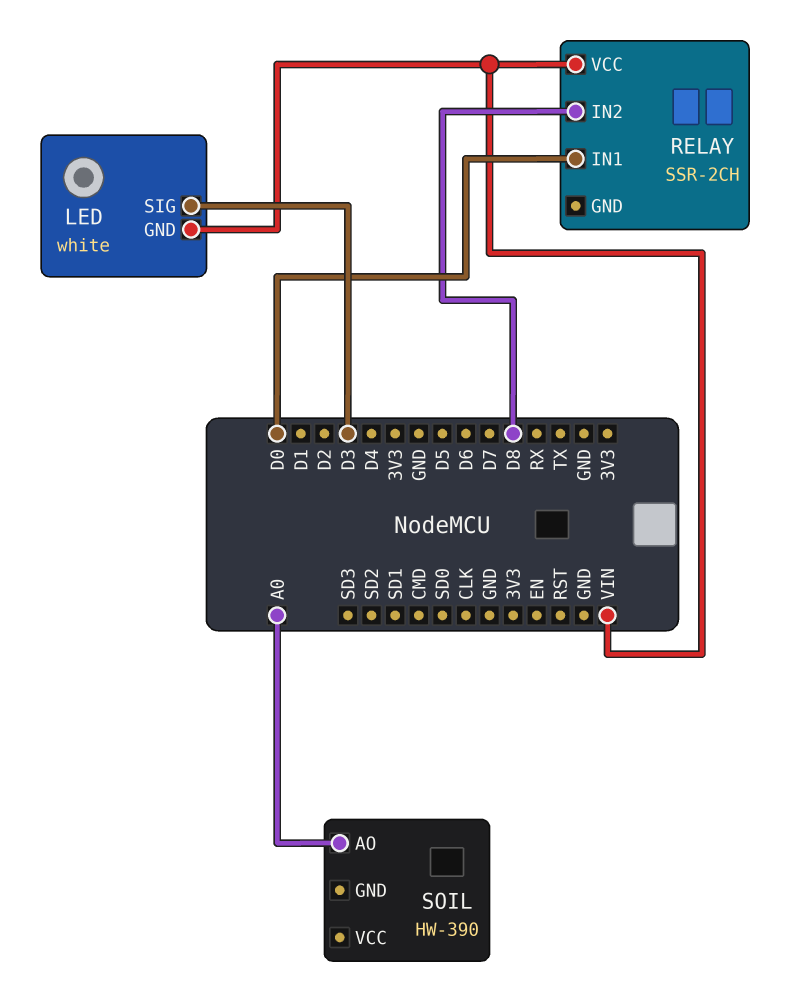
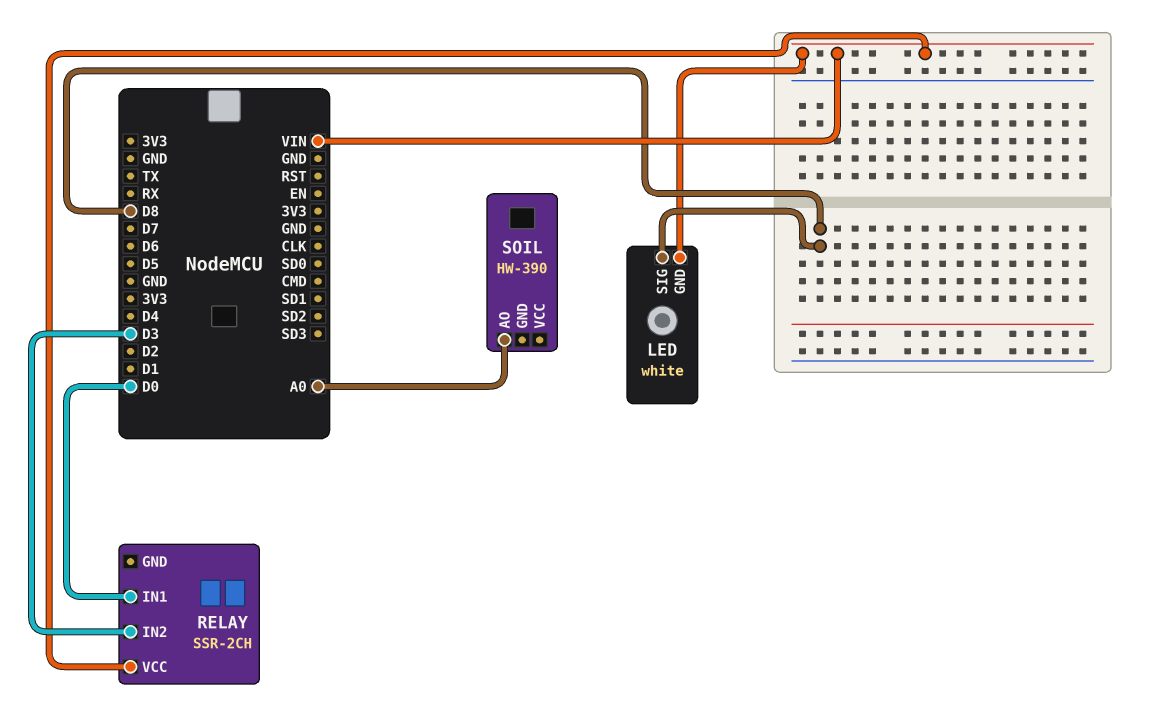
LED pin SIG: D3 -> D8
RELAY pin IN2: D8 -> D3

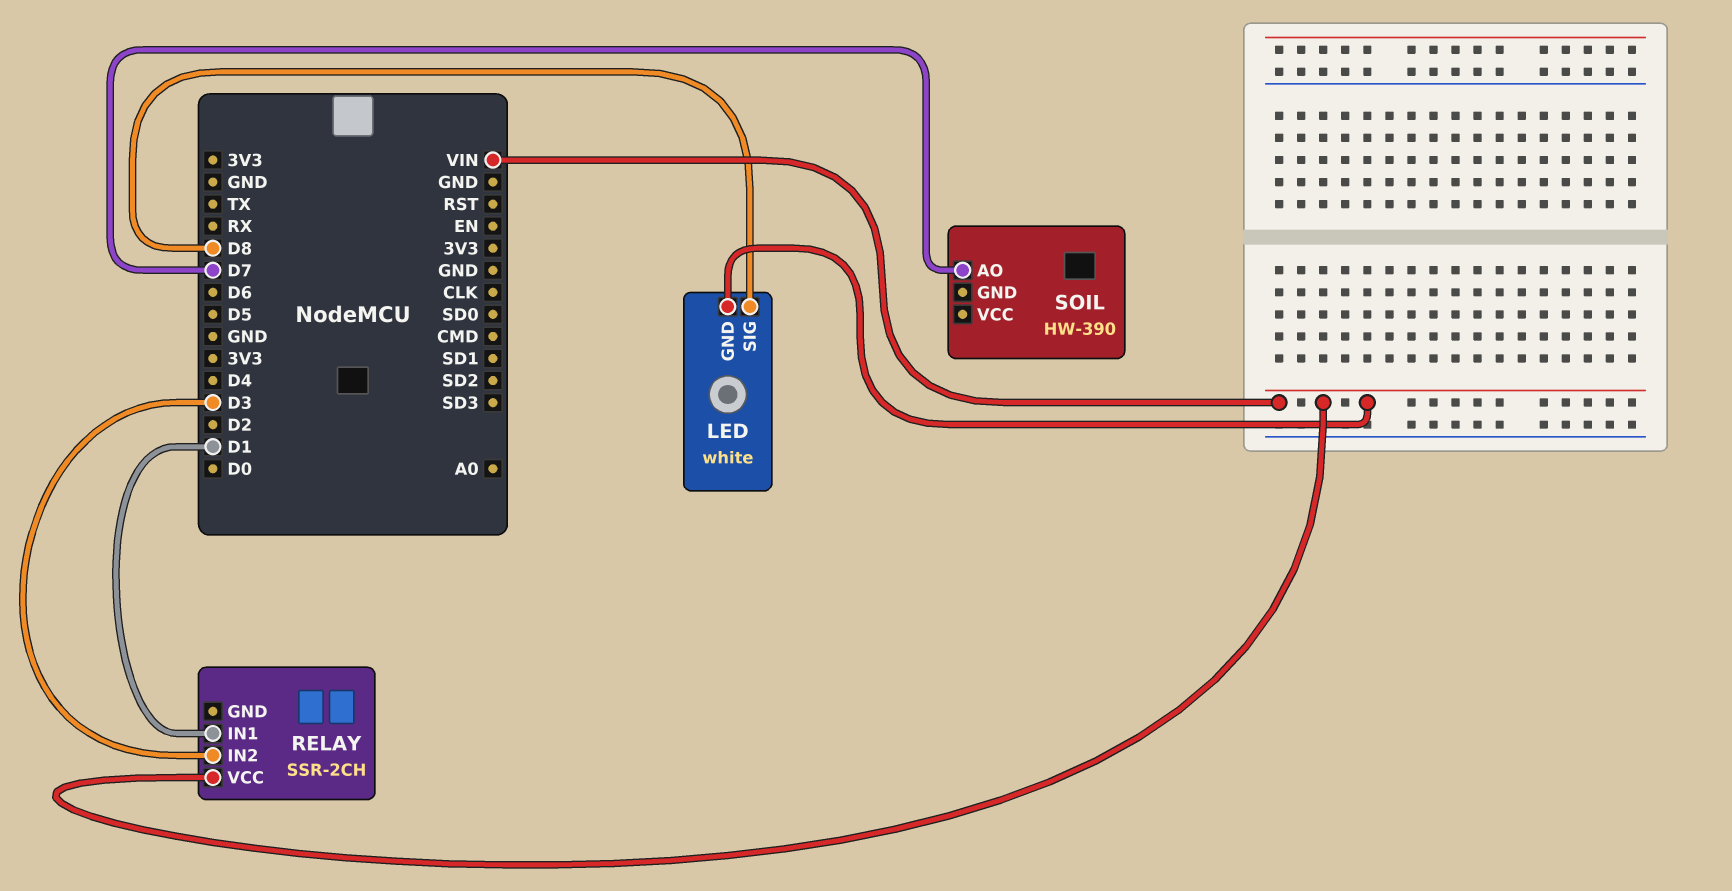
RELAY pin IN1: D0 -> D1
SOIL pin AO: A0 -> D7

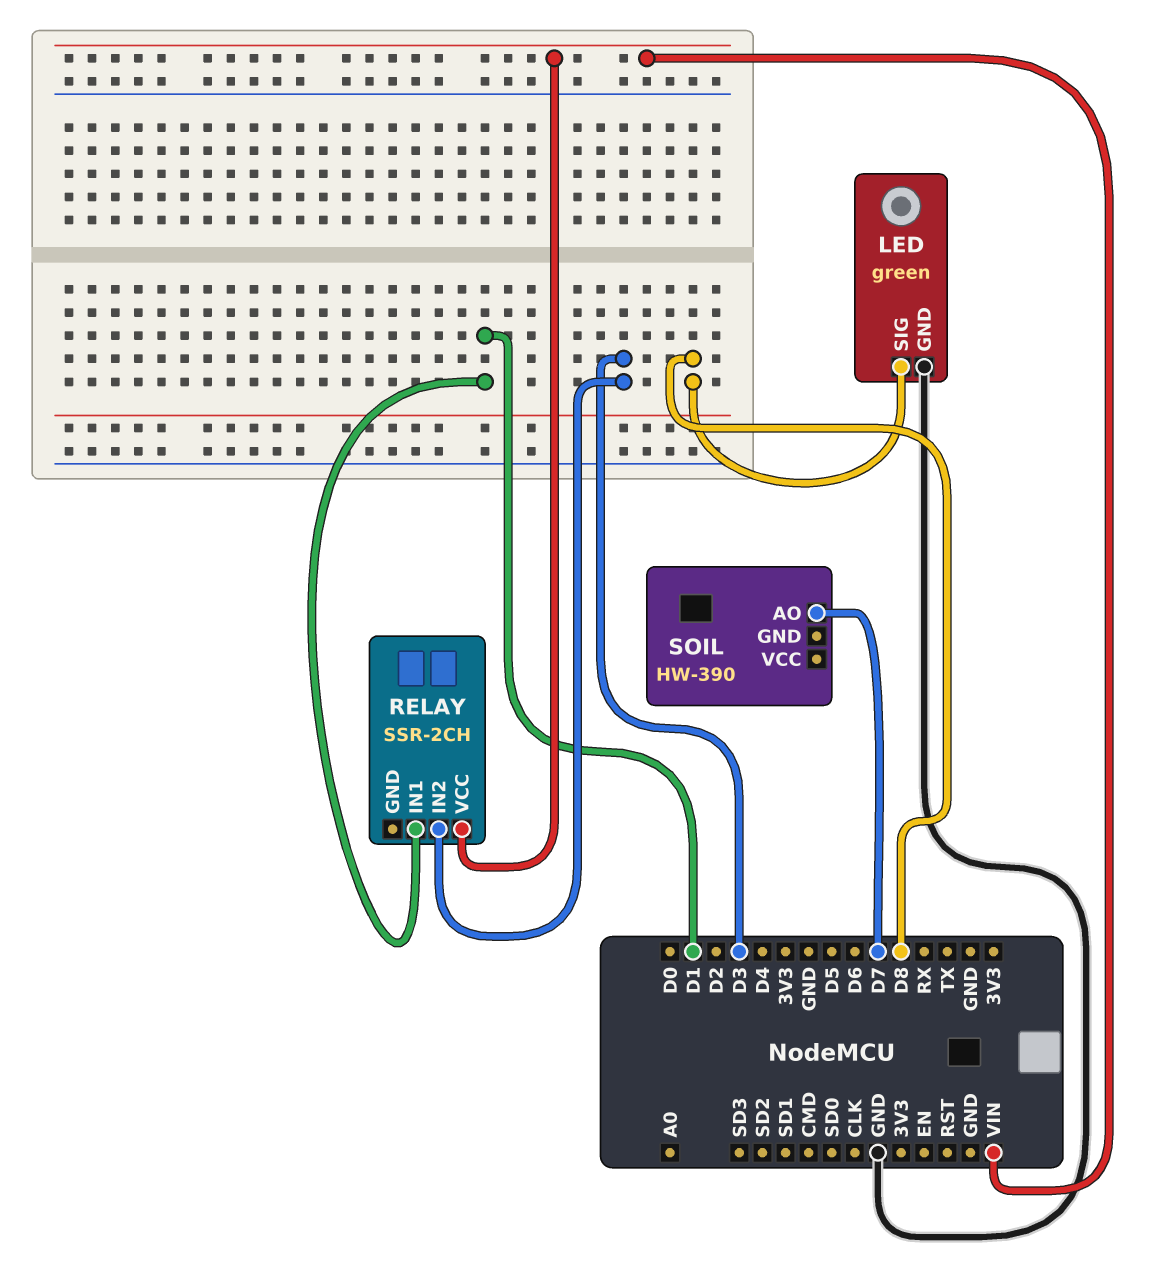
LED: white -> green
LED pin GND: VIN -> GND

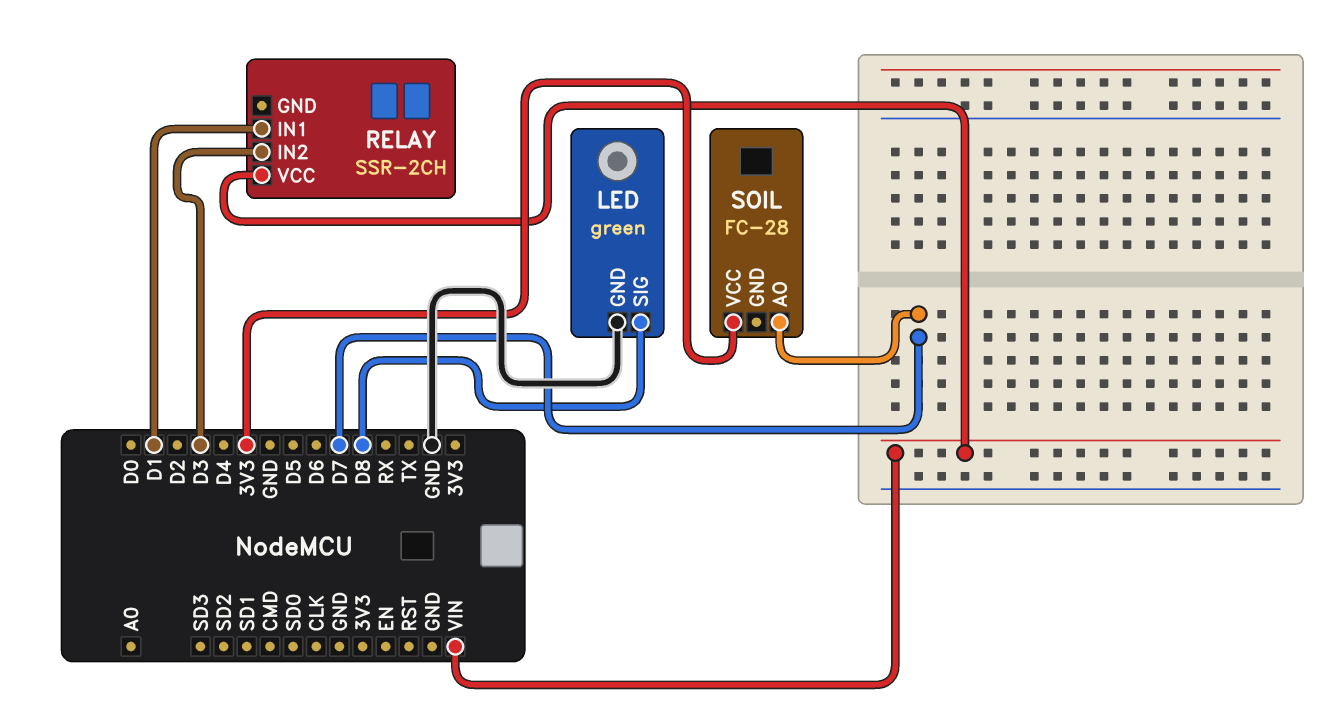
SOIL: HW-390 -> FC-28
SOIL pin VCC: none -> 3V3

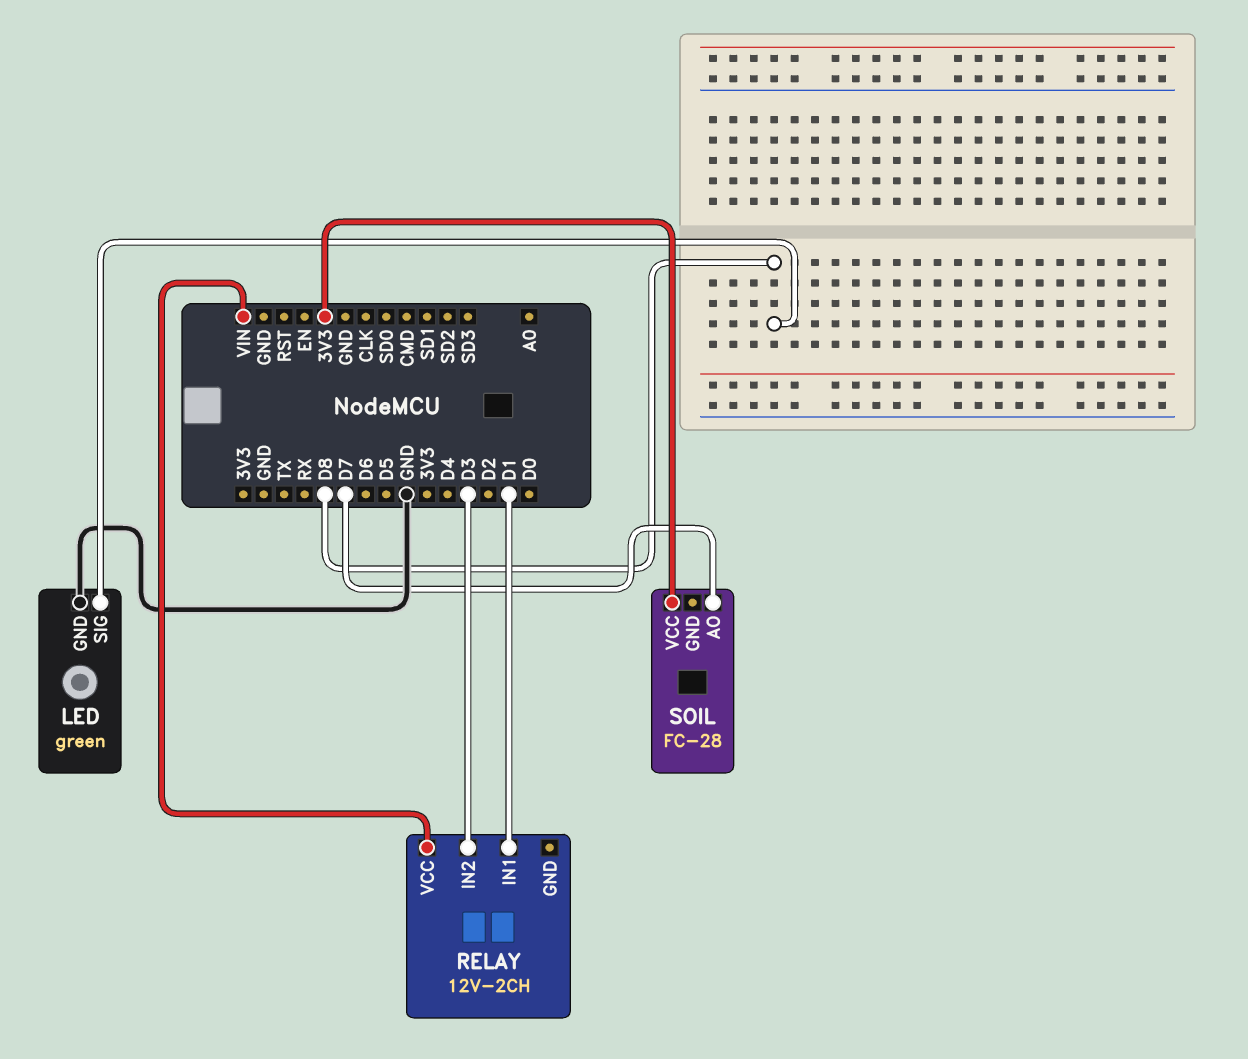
RELAY: SSR-2CH -> 12V-2CH

